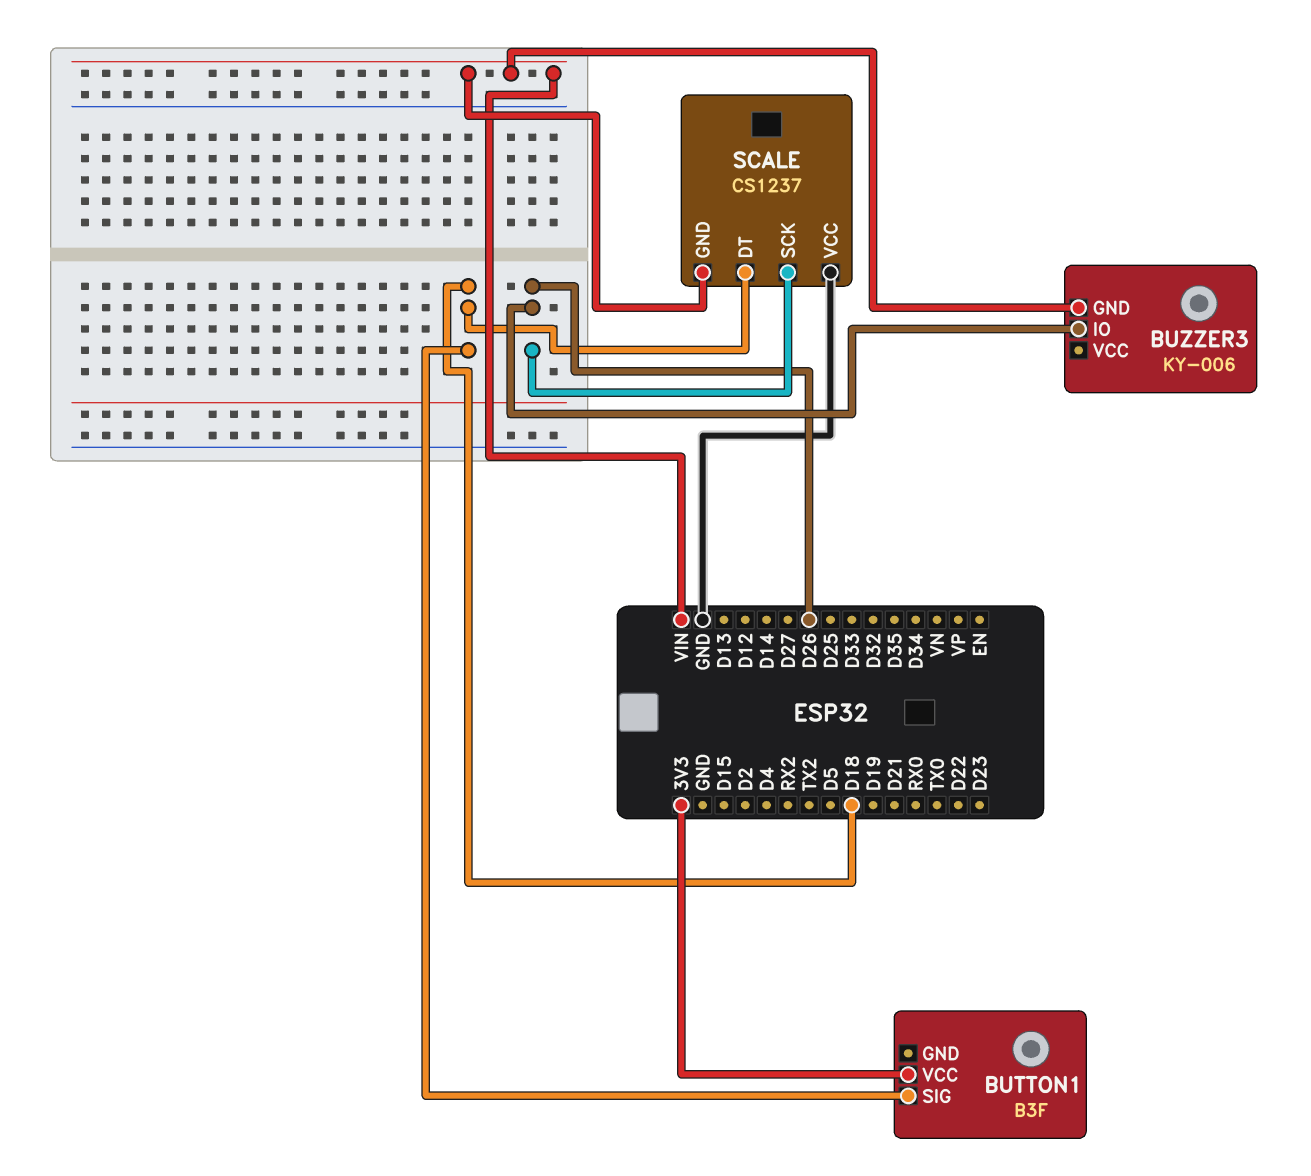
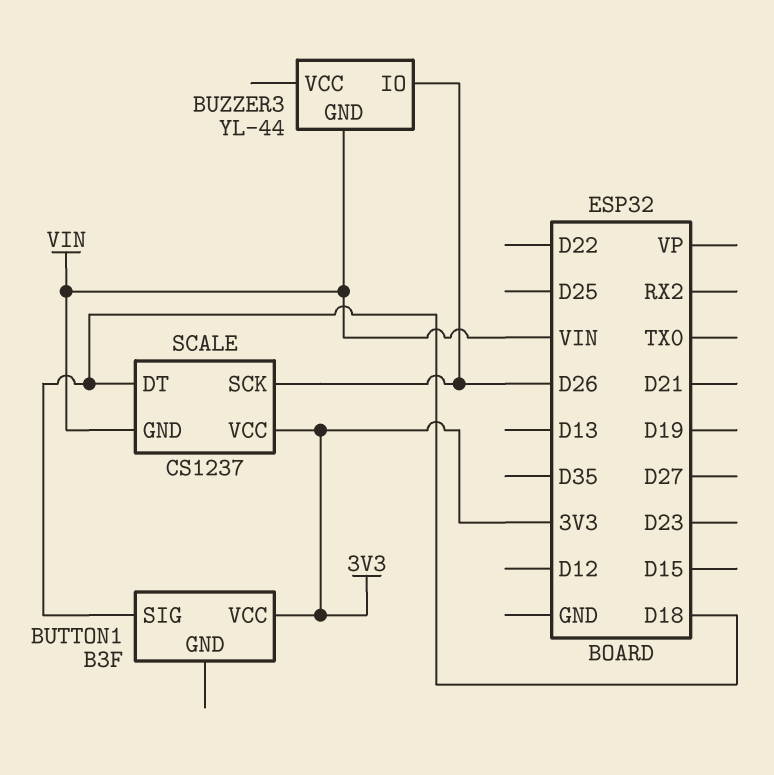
BUZZER3: KY-006 -> YL-44
SCALE pin VCC: GND -> 3V3

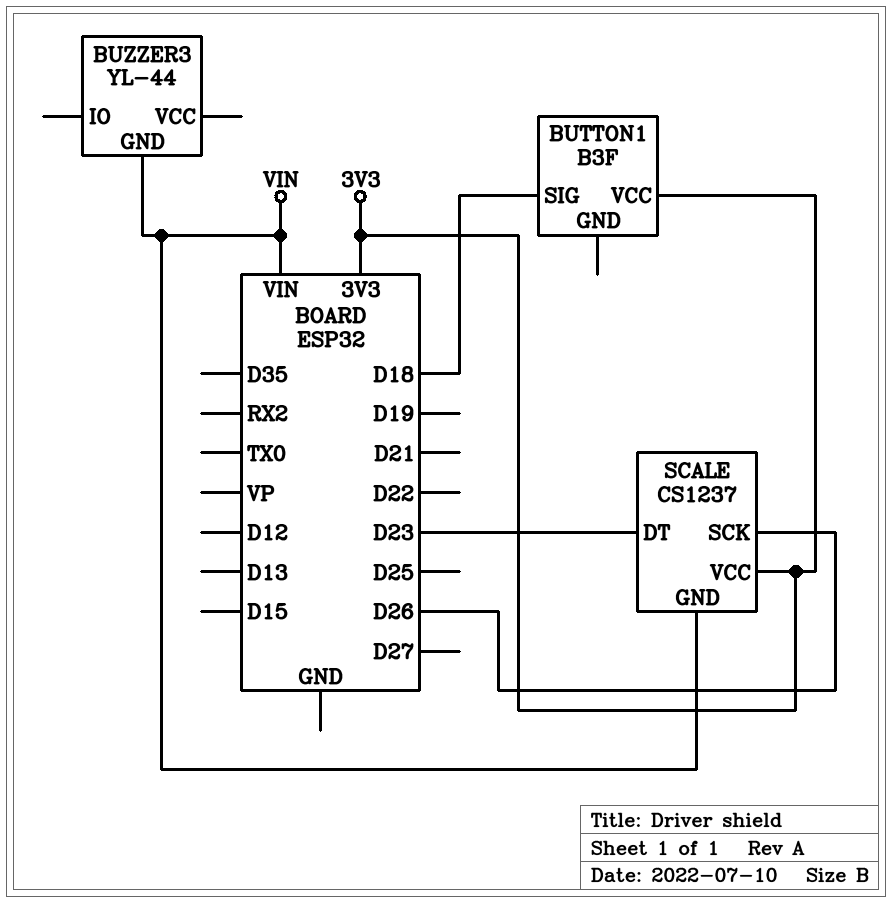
BUZZER3 pin IO: D26 -> none
SCALE pin DT: D18 -> D23

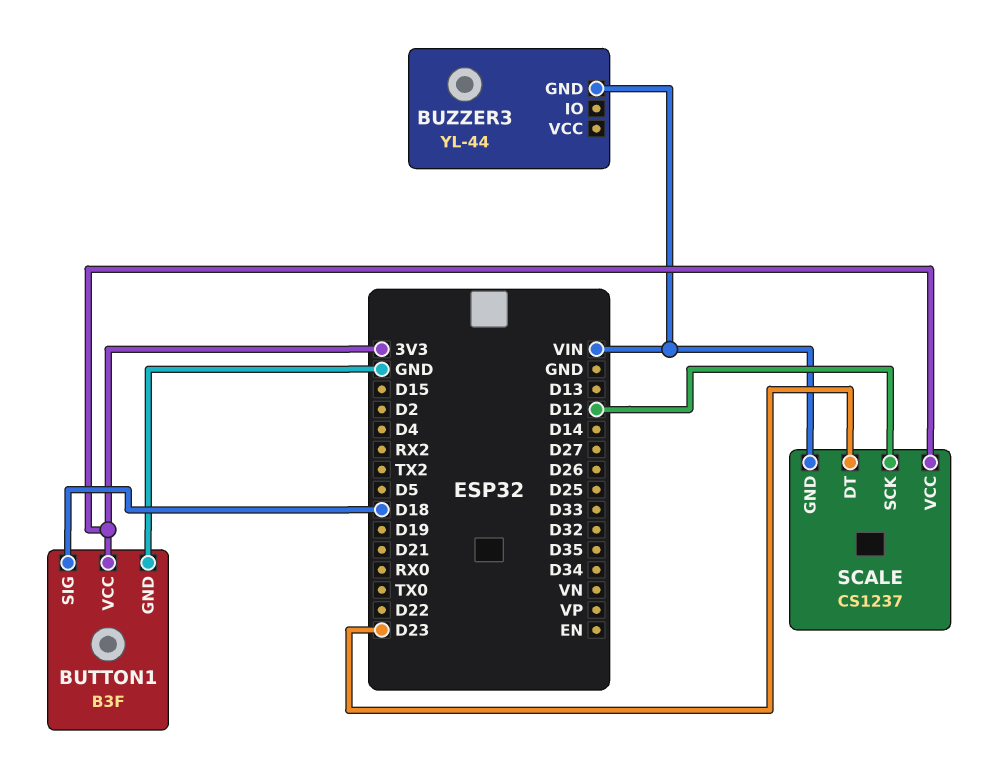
BUTTON1 pin GND: none -> GND
SCALE pin SCK: D26 -> D12

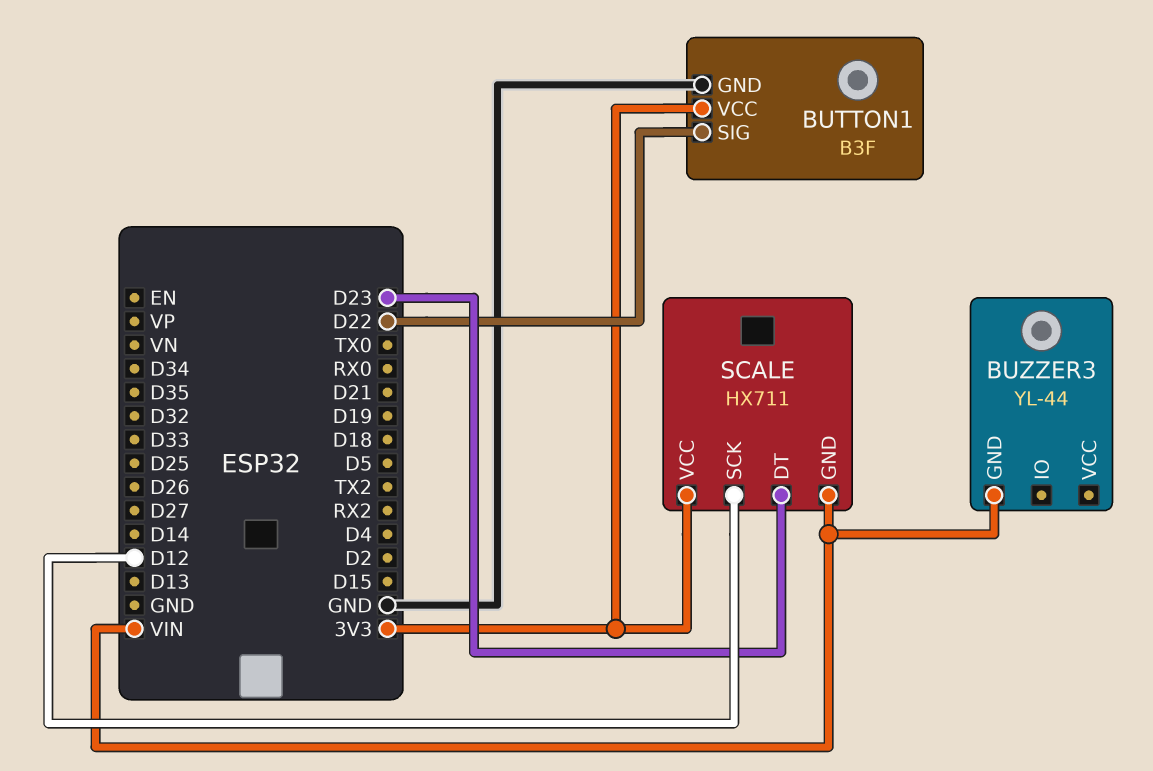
BUTTON1 pin SIG: D18 -> D22
SCALE: CS1237 -> HX711

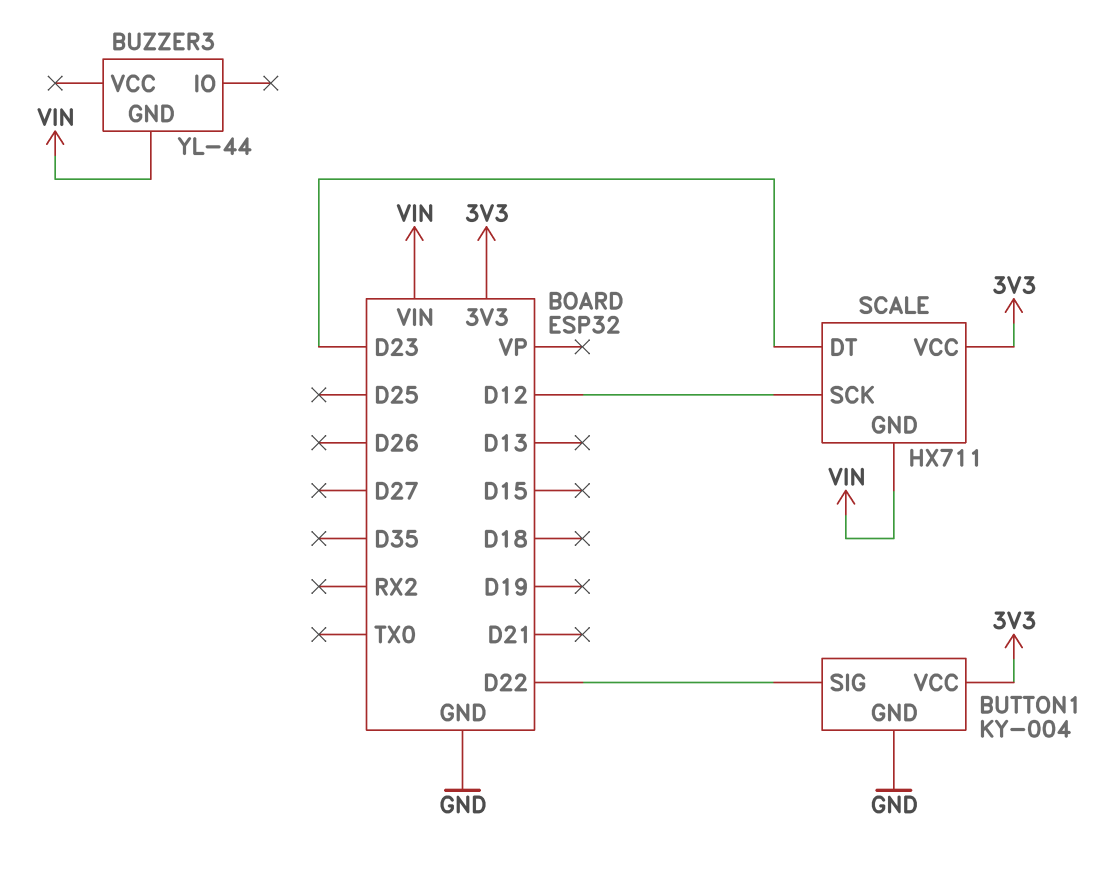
BUTTON1: B3F -> KY-004

